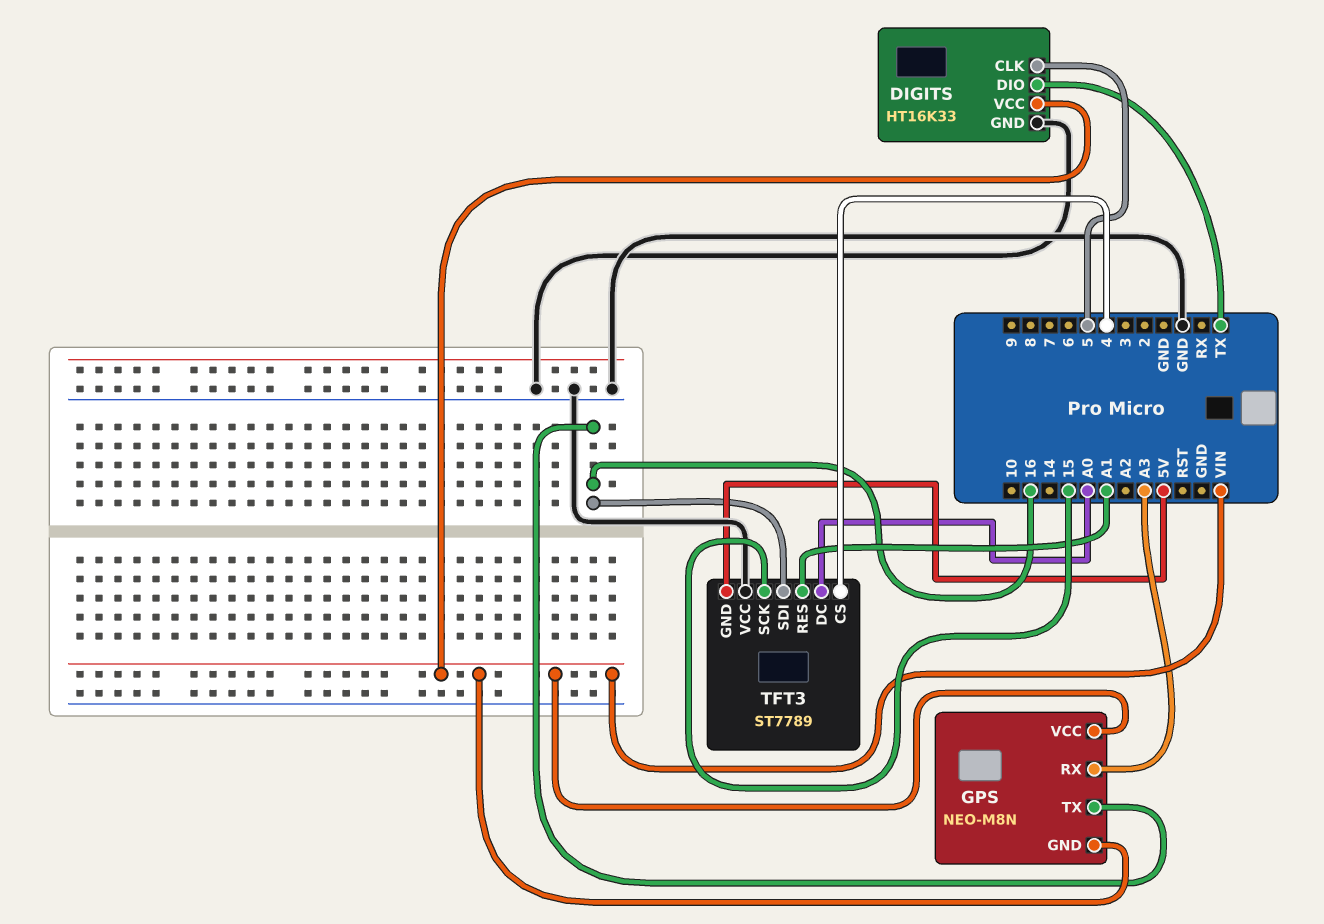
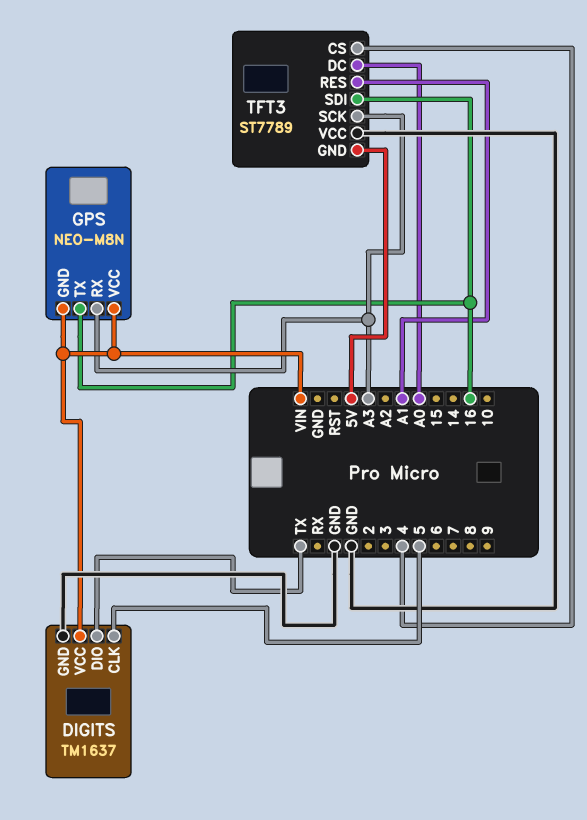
DIGITS: HT16K33 -> TM1637
TFT3 pin SCK: 15 -> A3

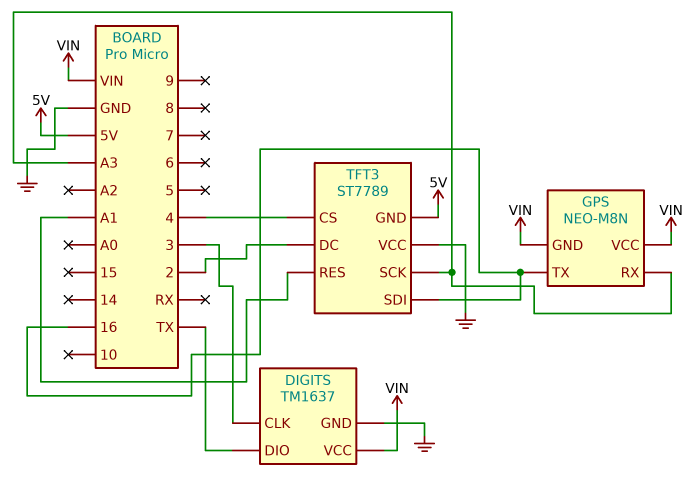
DIGITS pin CLK: 5 -> 3
TFT3 pin DC: A0 -> 2

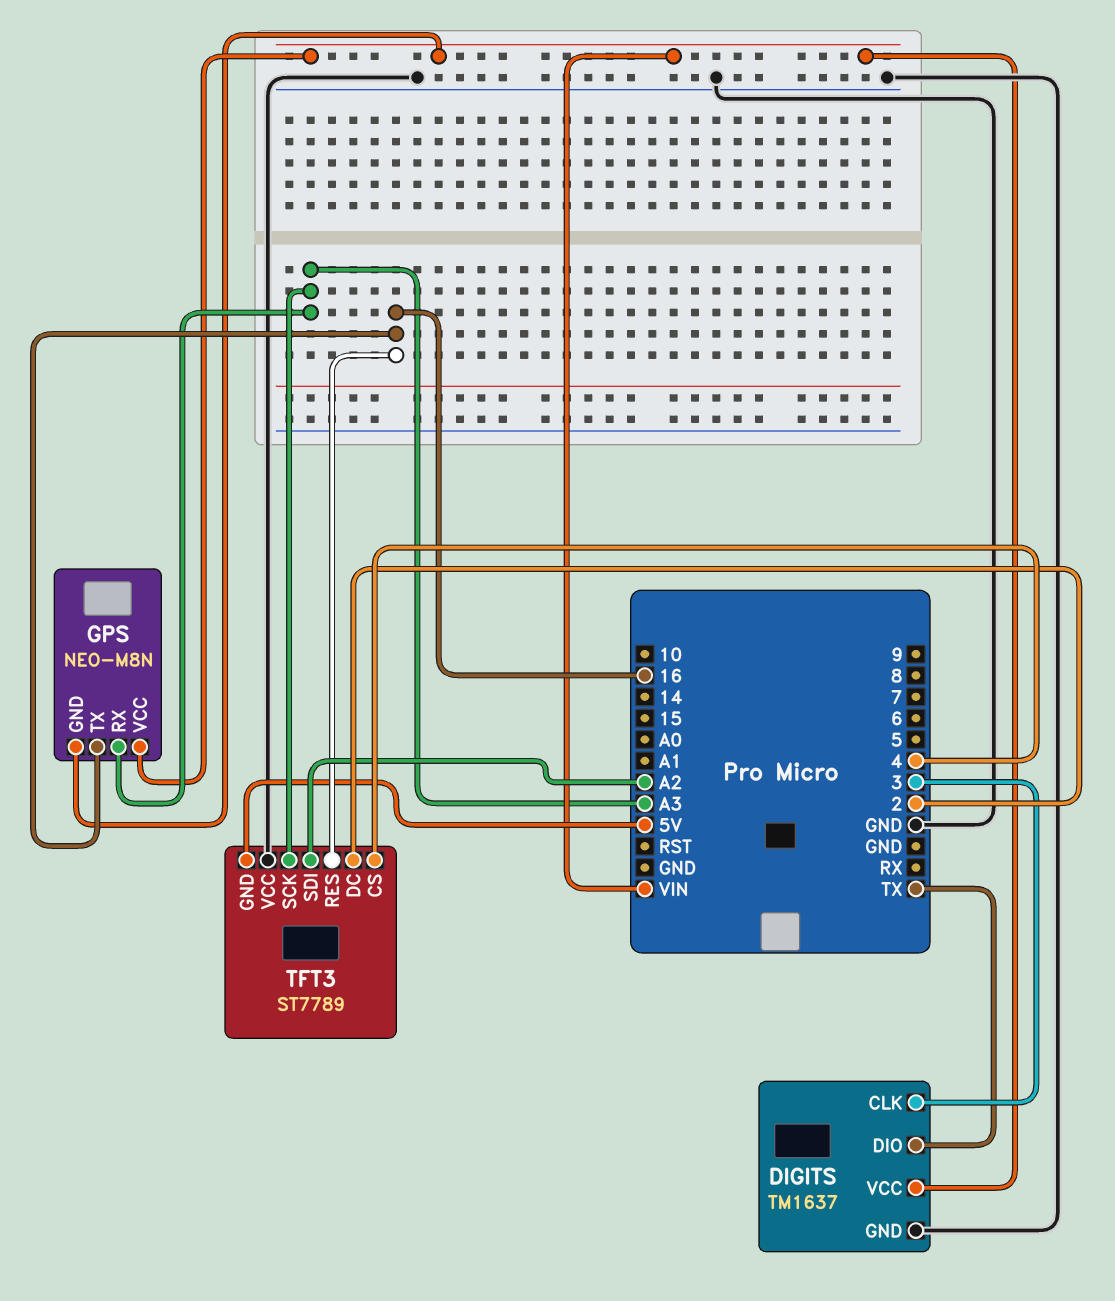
TFT3 pin RES: A1 -> 16
TFT3 pin SDI: 16 -> A2

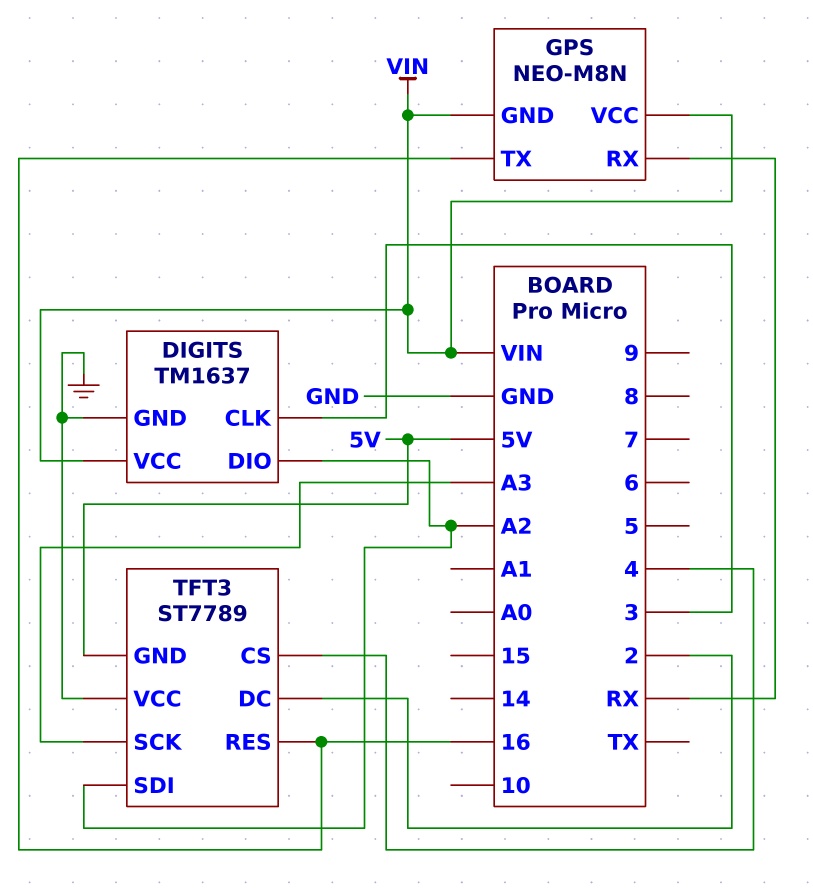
DIGITS pin DIO: TX -> A2
GPS pin RX: A3 -> RX

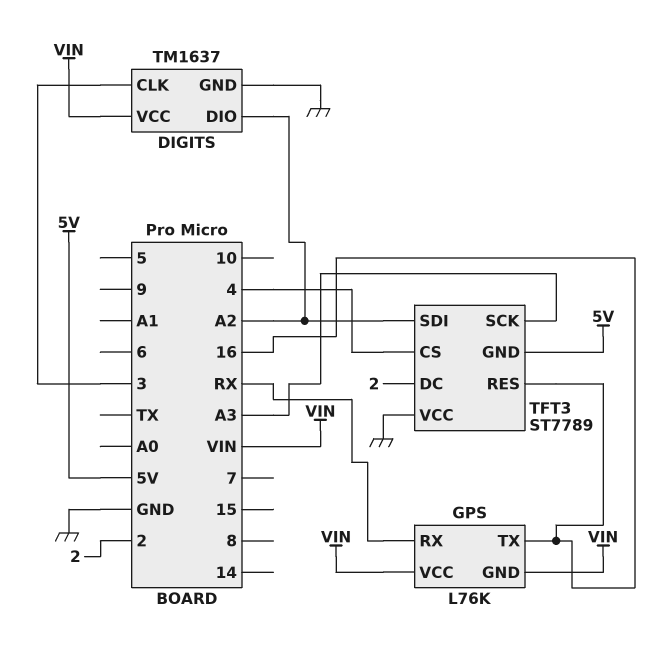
GPS: NEO-M8N -> L76K

